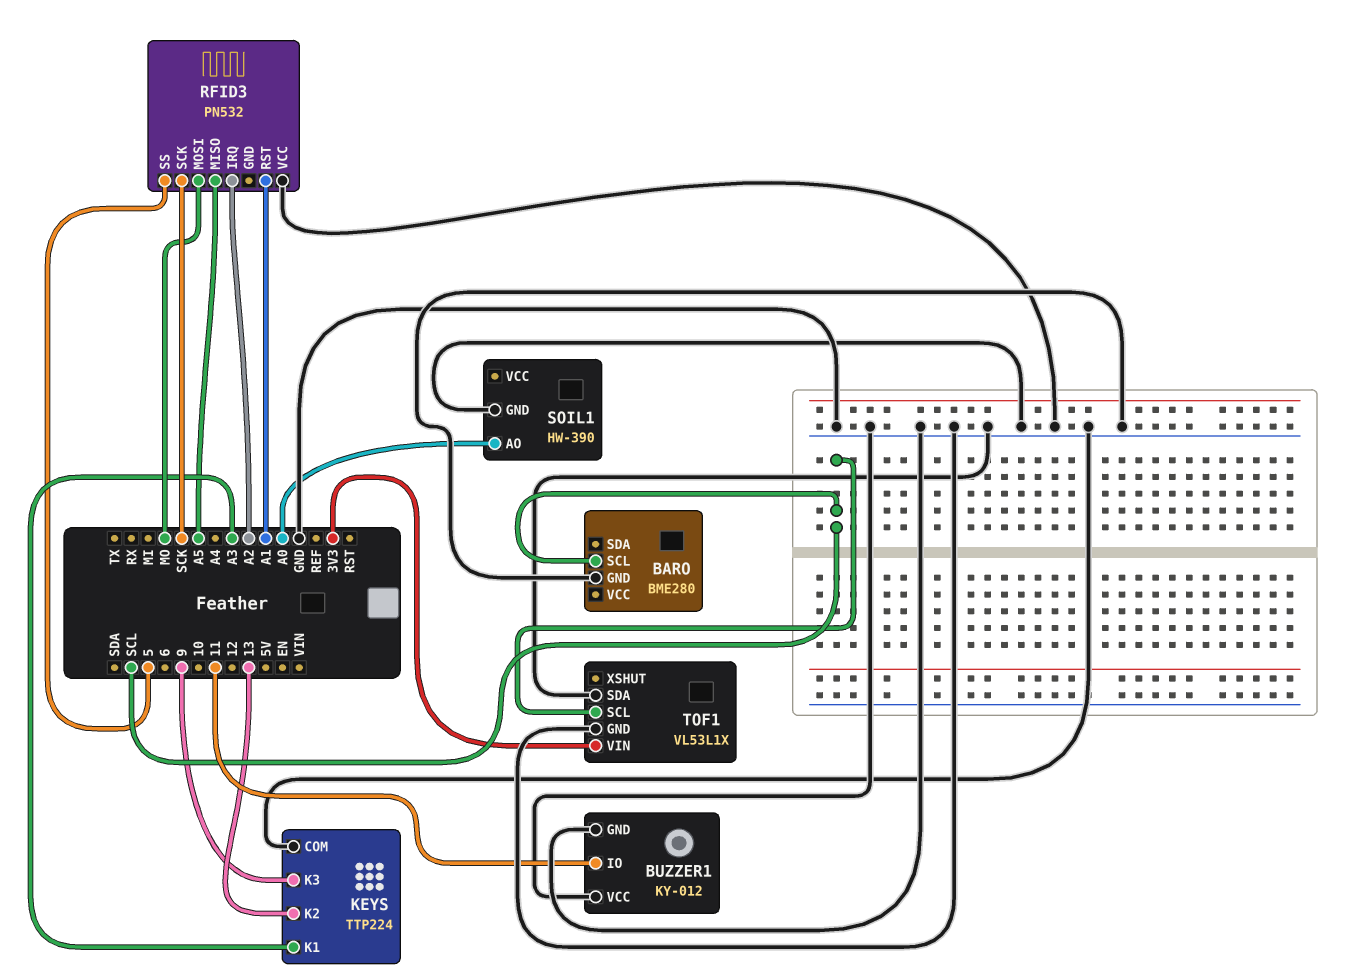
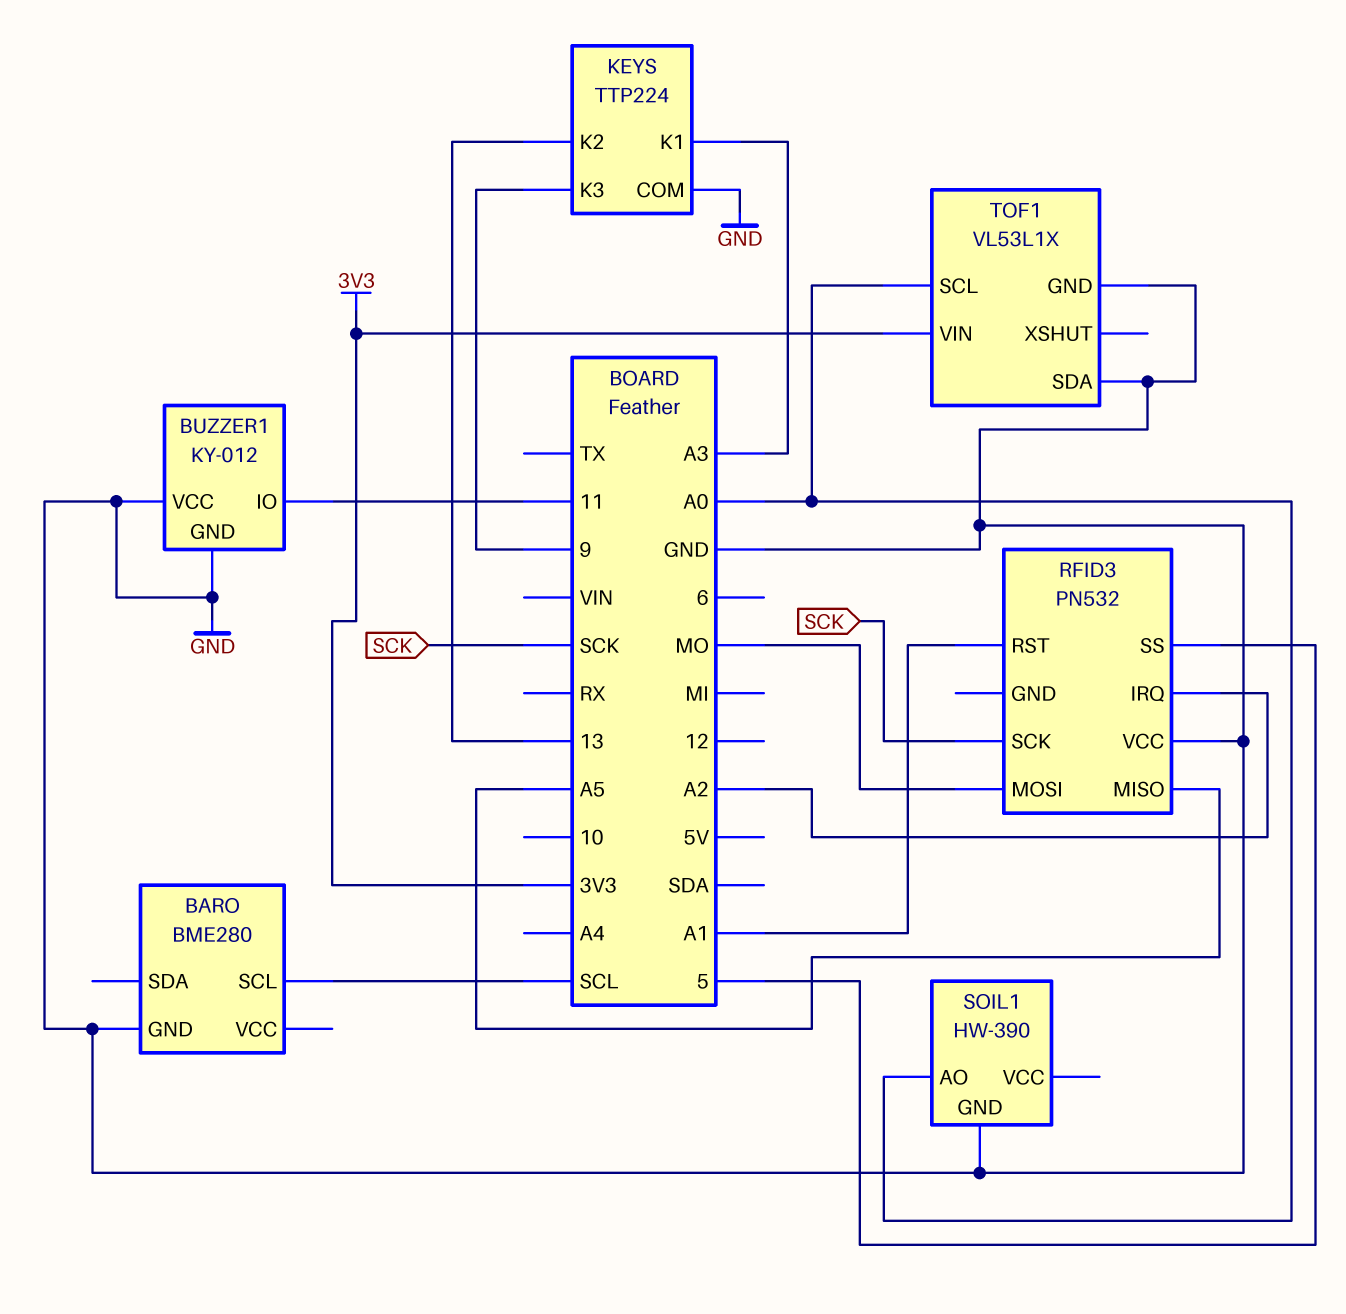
TOF1 pin SCL: SCL -> A0

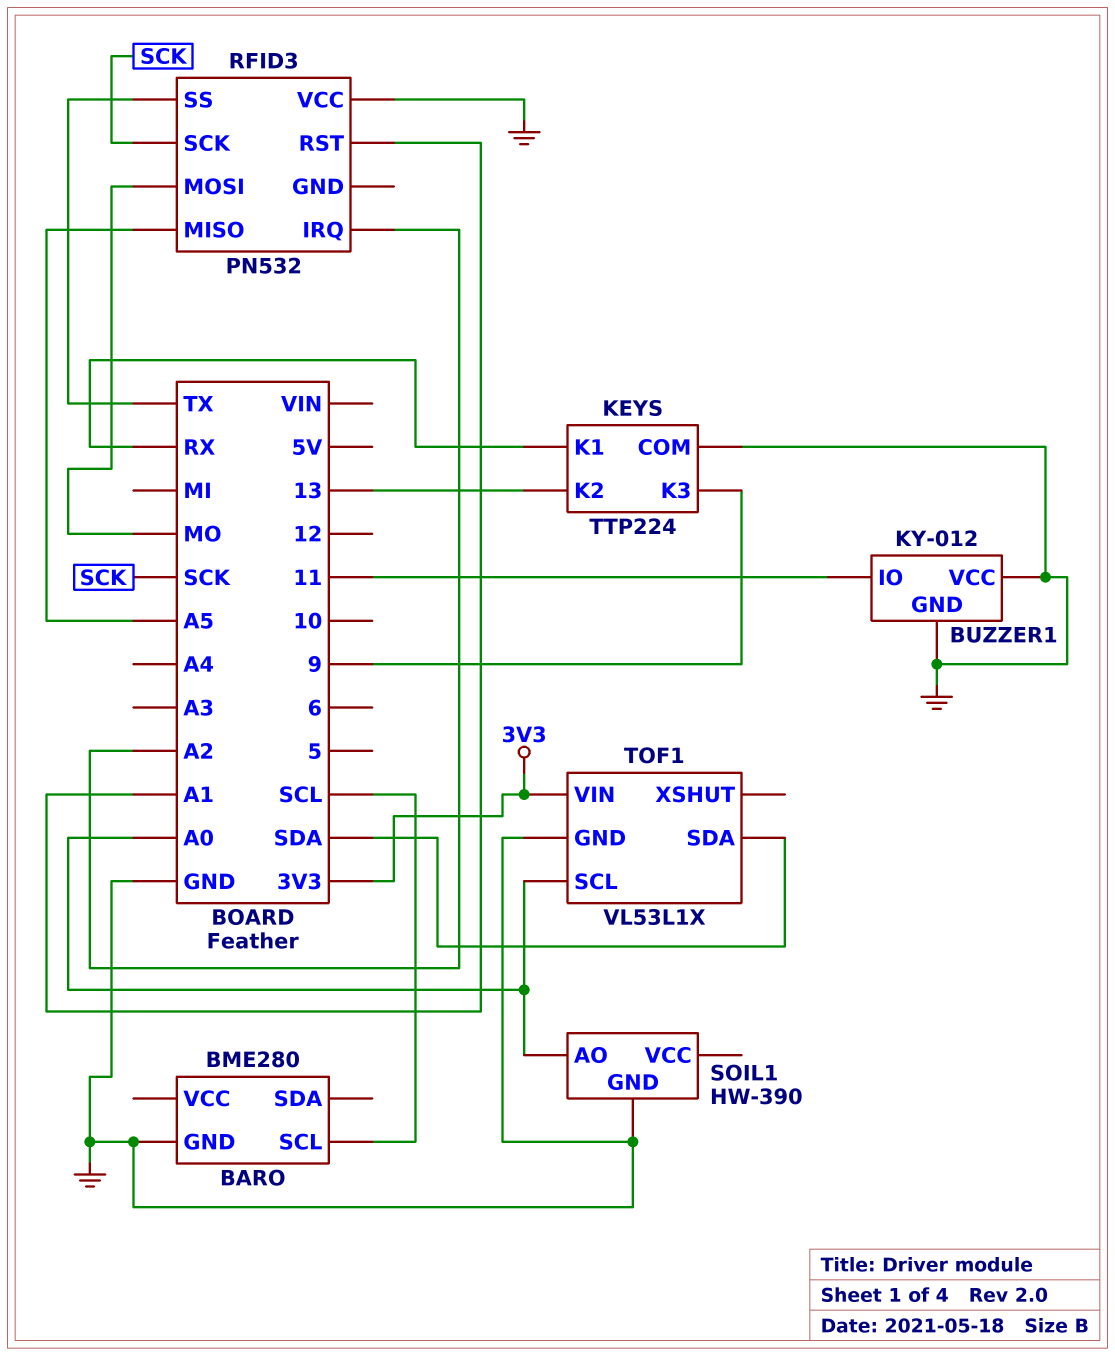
KEYS pin K1: A3 -> RX
RFID3 pin SS: 5 -> TX
TOF1 pin SDA: GND -> SDA

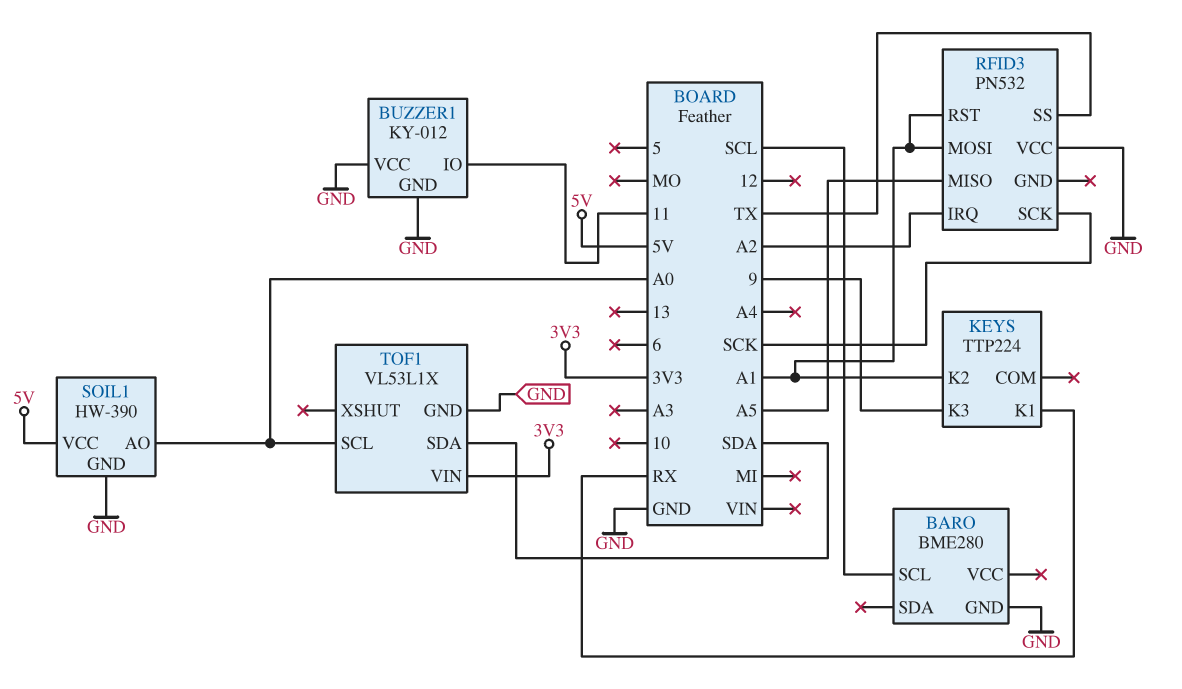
KEYS pin COM: GND -> none
KEYS pin K2: 13 -> A1
RFID3 pin MOSI: MO -> A1
SOIL1 pin VCC: none -> 5V

